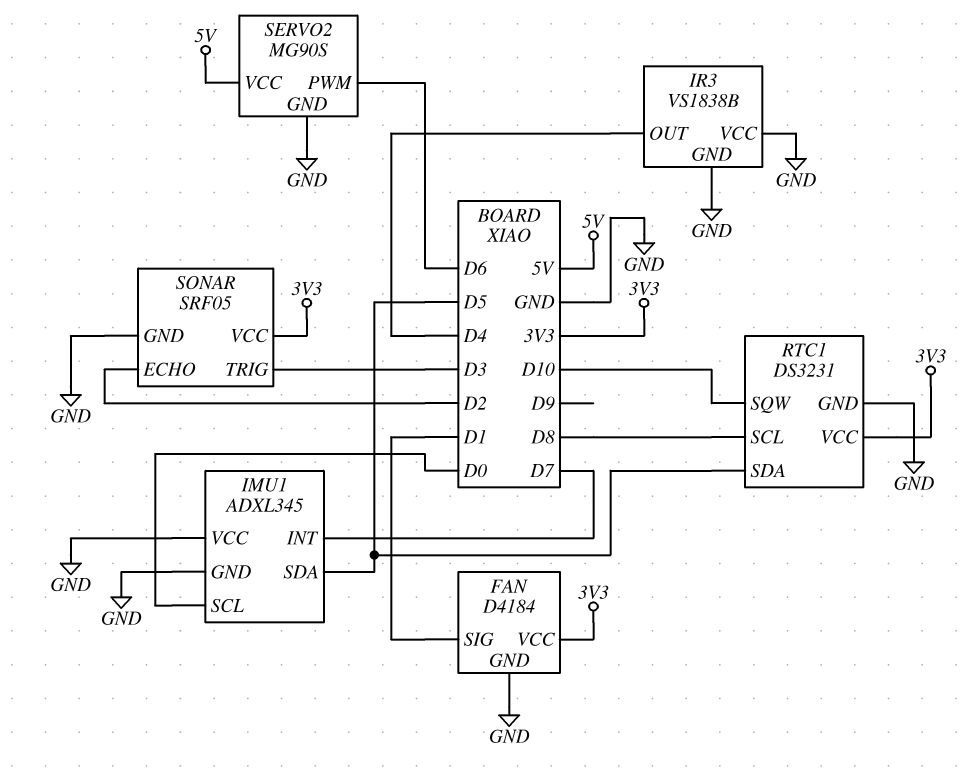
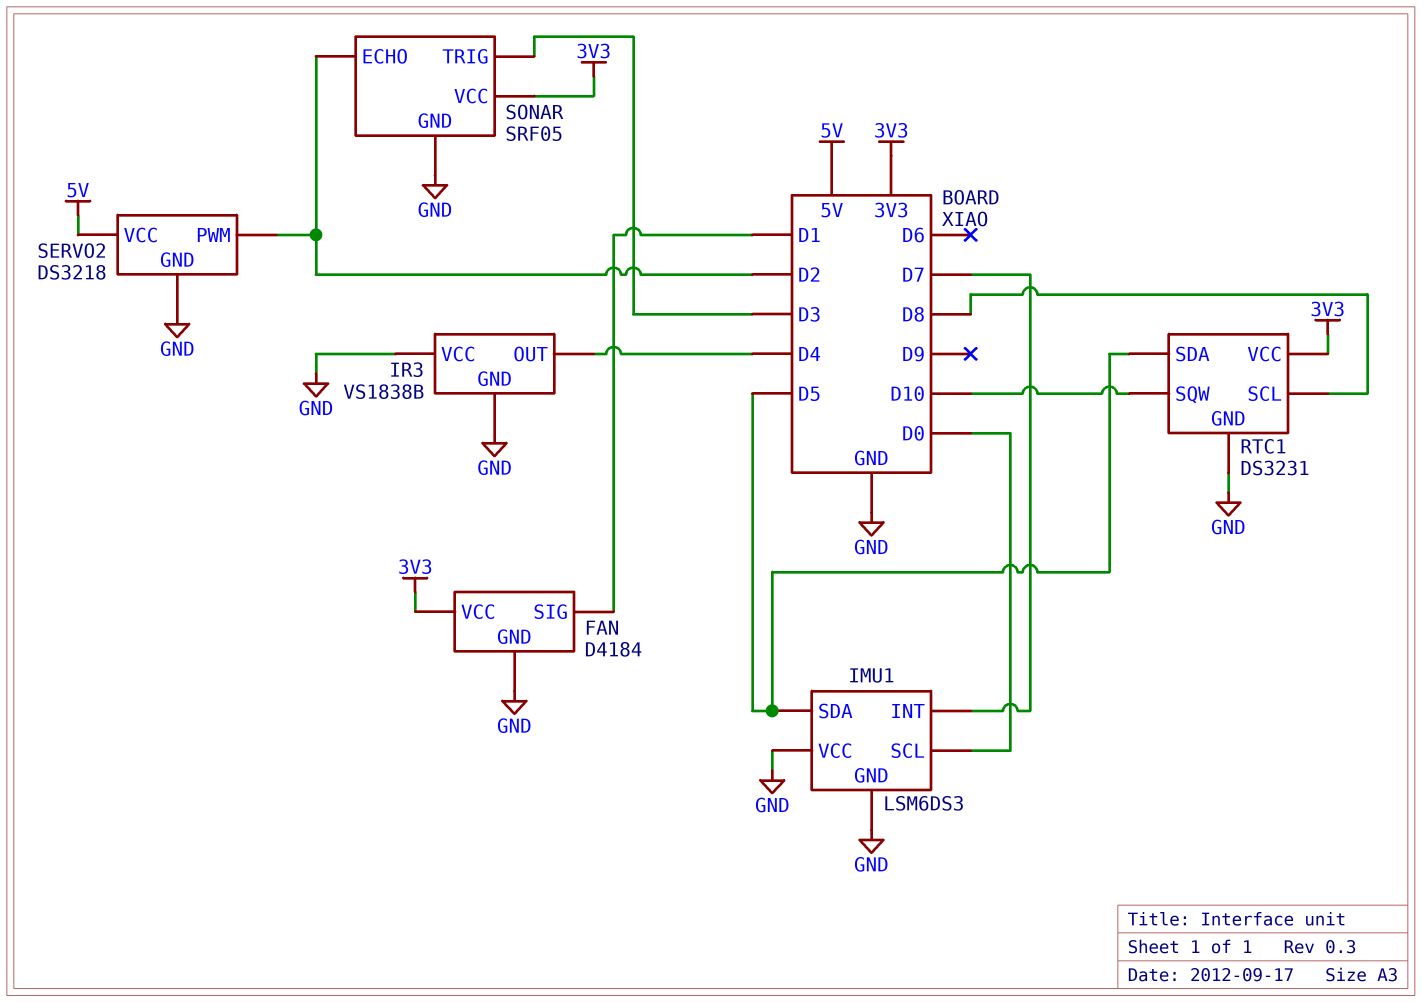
IMU1: ADXL345 -> LSM6DS3
SERVO2: MG90S -> DS3218
SERVO2 pin PWM: D6 -> D2

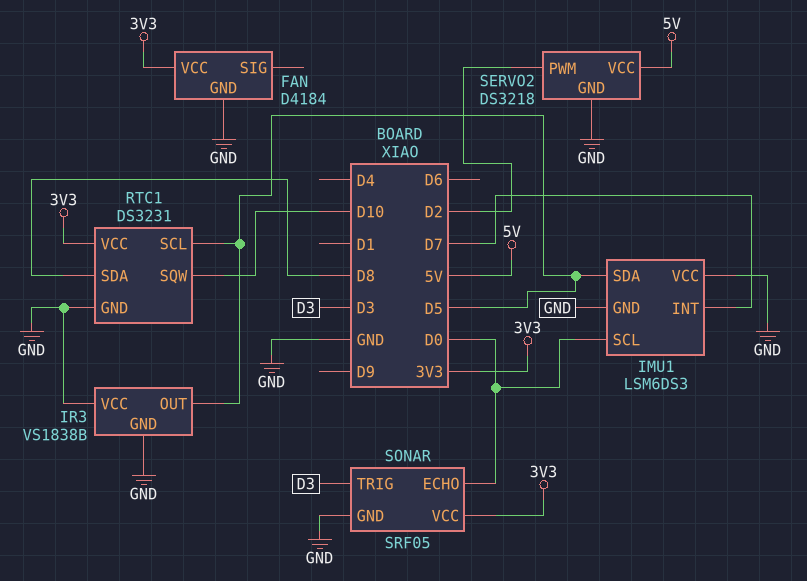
FAN pin SIG: D1 -> none
IR3 pin OUT: D4 -> D5
RTC1 pin SCL: D8 -> D5
RTC1 pin SDA: D5 -> D8
SONAR pin ECHO: D2 -> D0

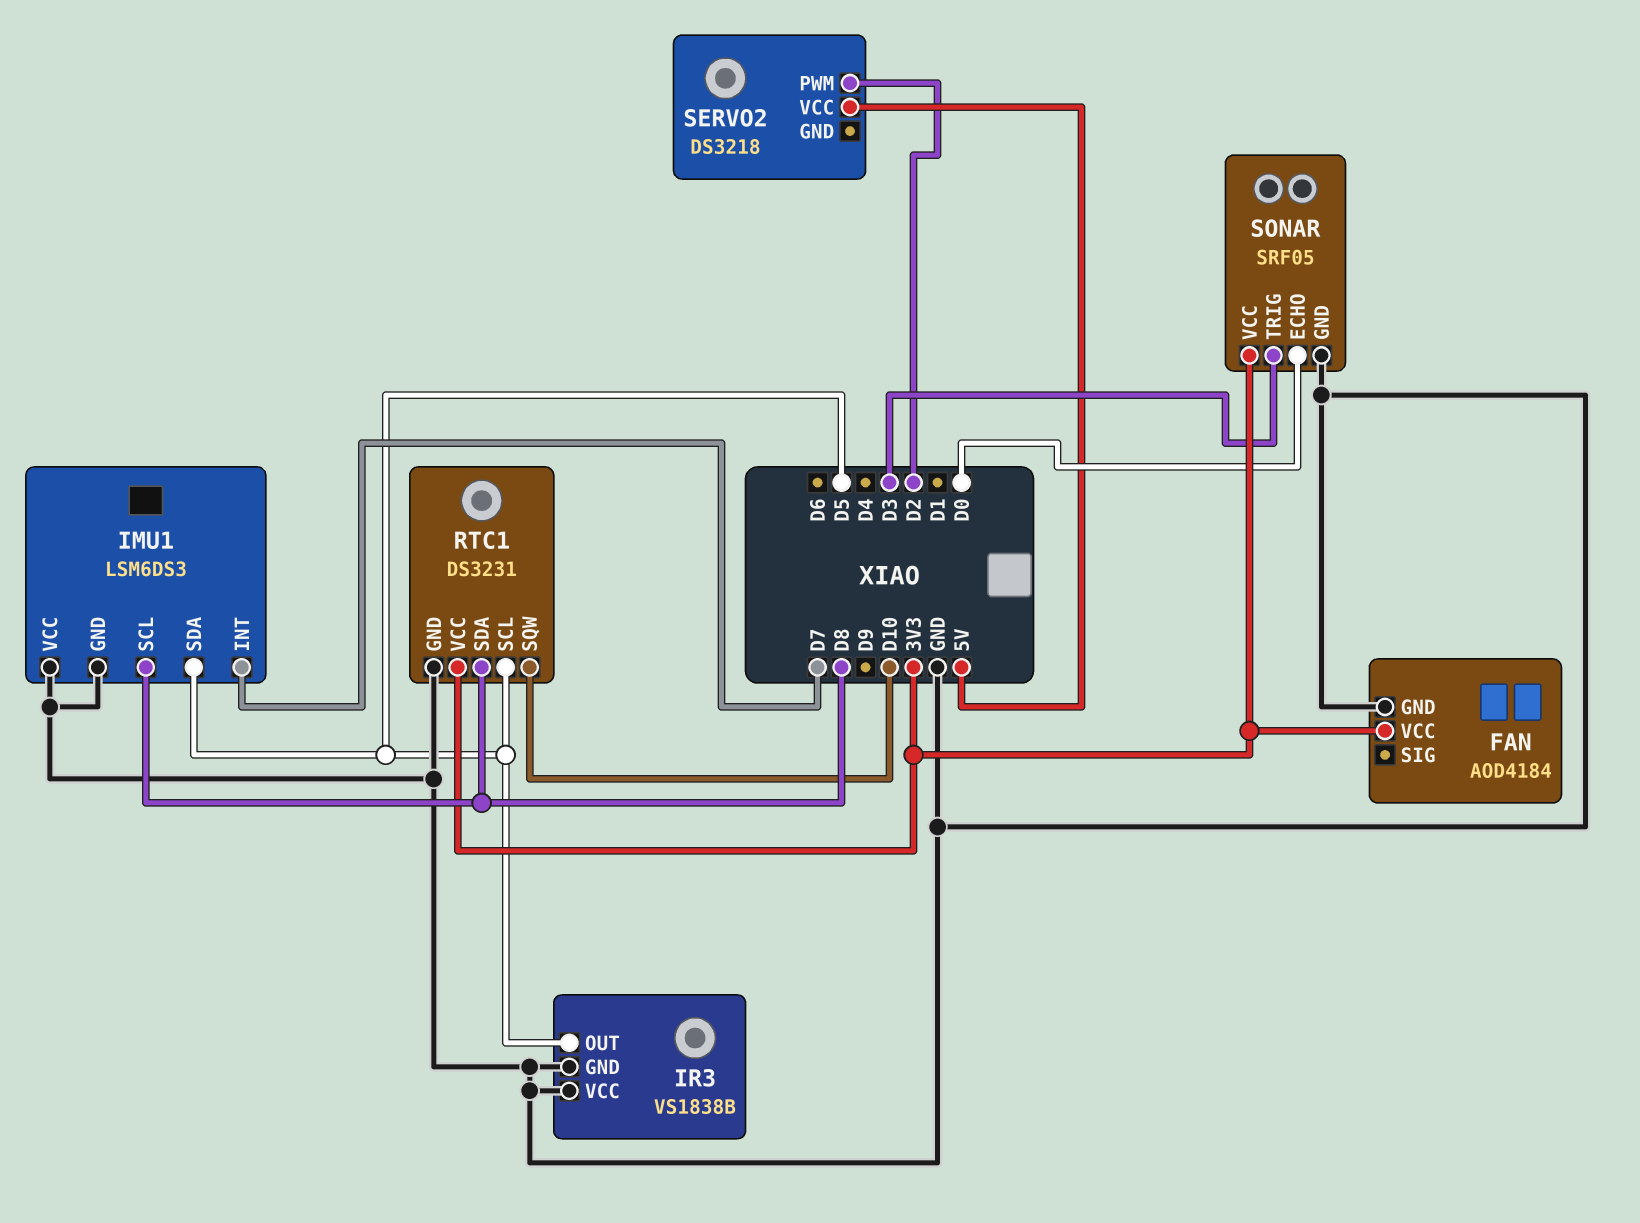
FAN: D4184 -> AOD4184
IMU1 pin SCL: D0 -> D8
SERVO2 pin GND: GND -> none

